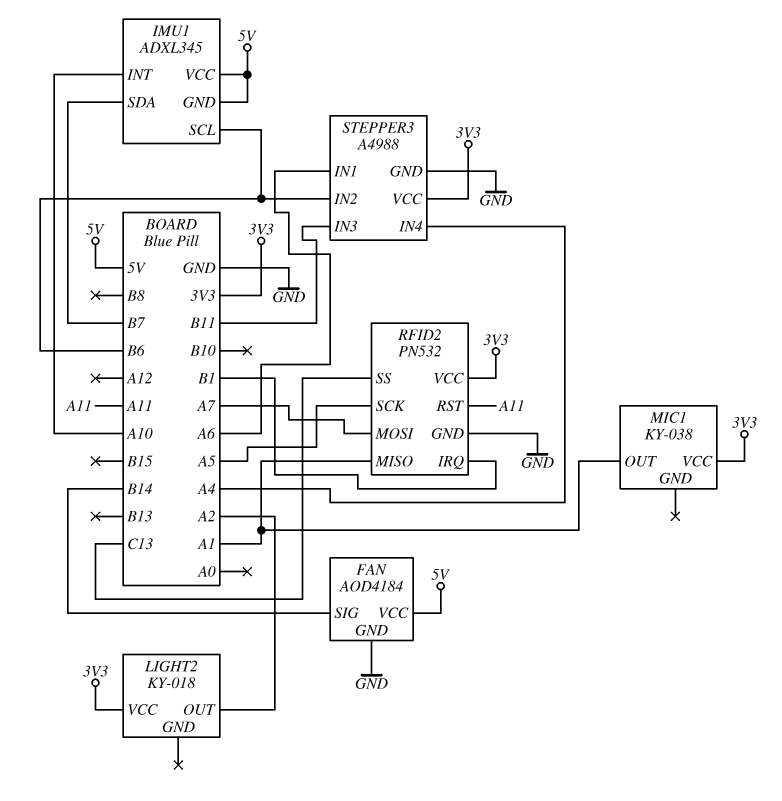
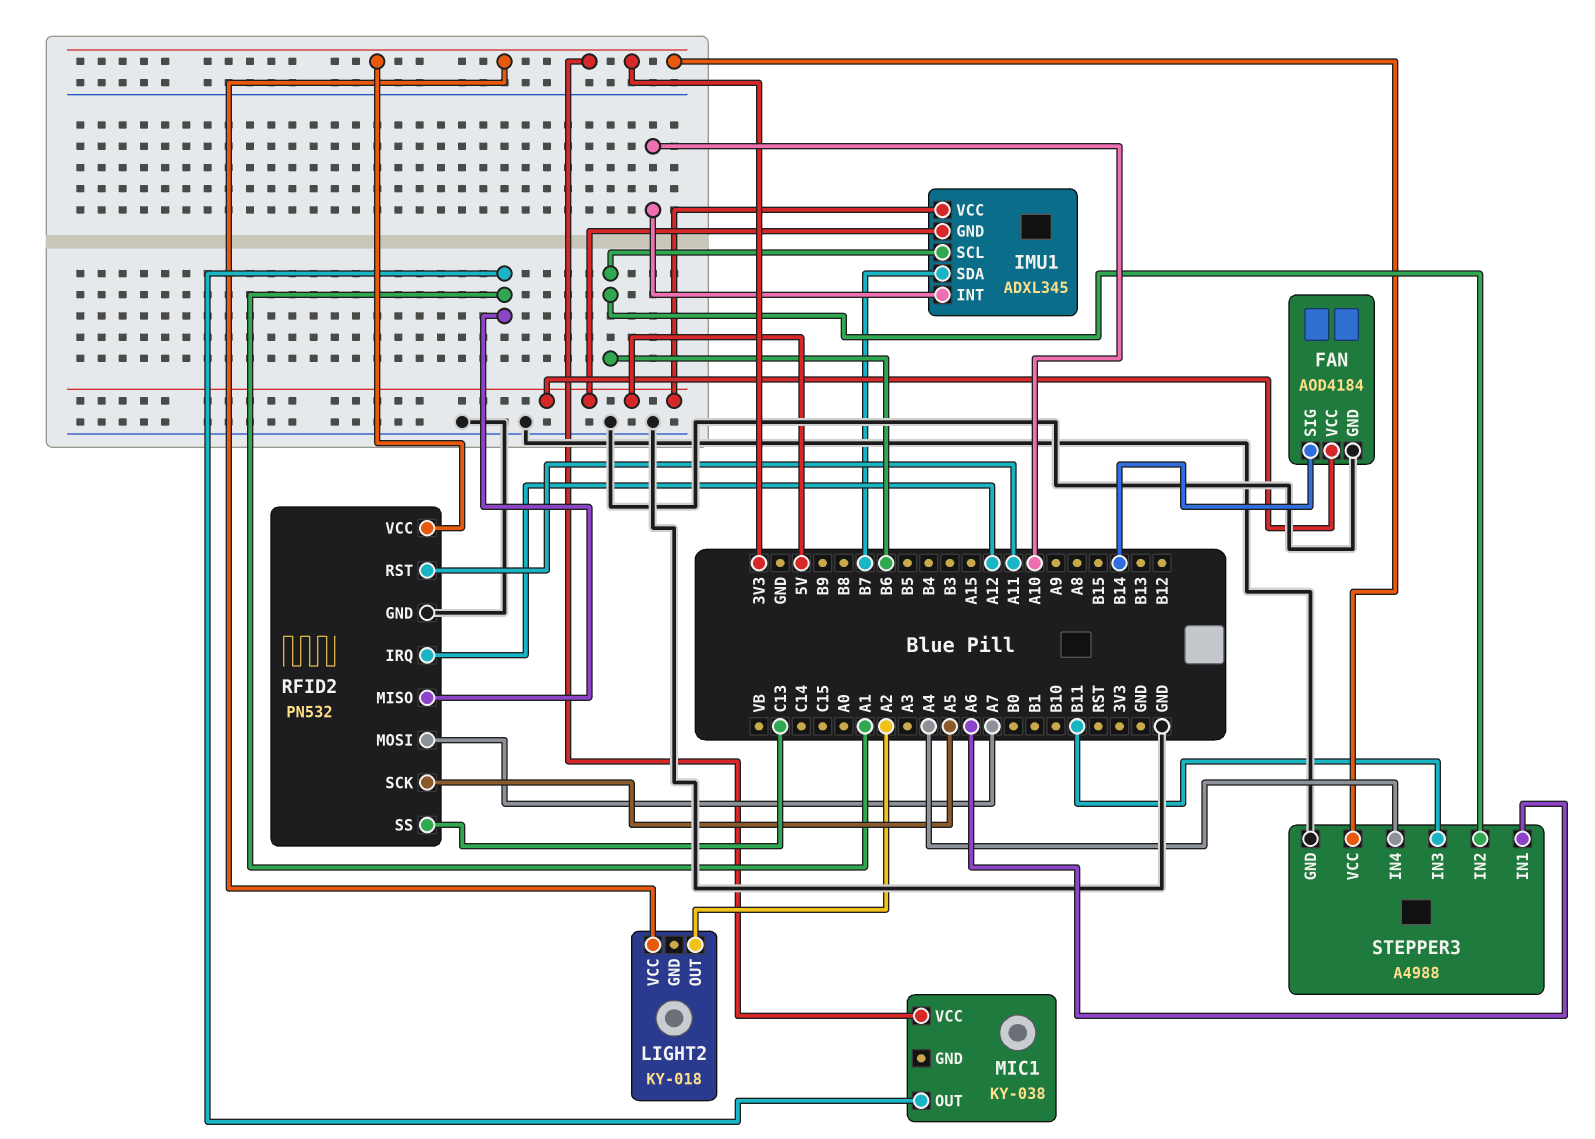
RFID2 pin IRQ: B1 -> A12

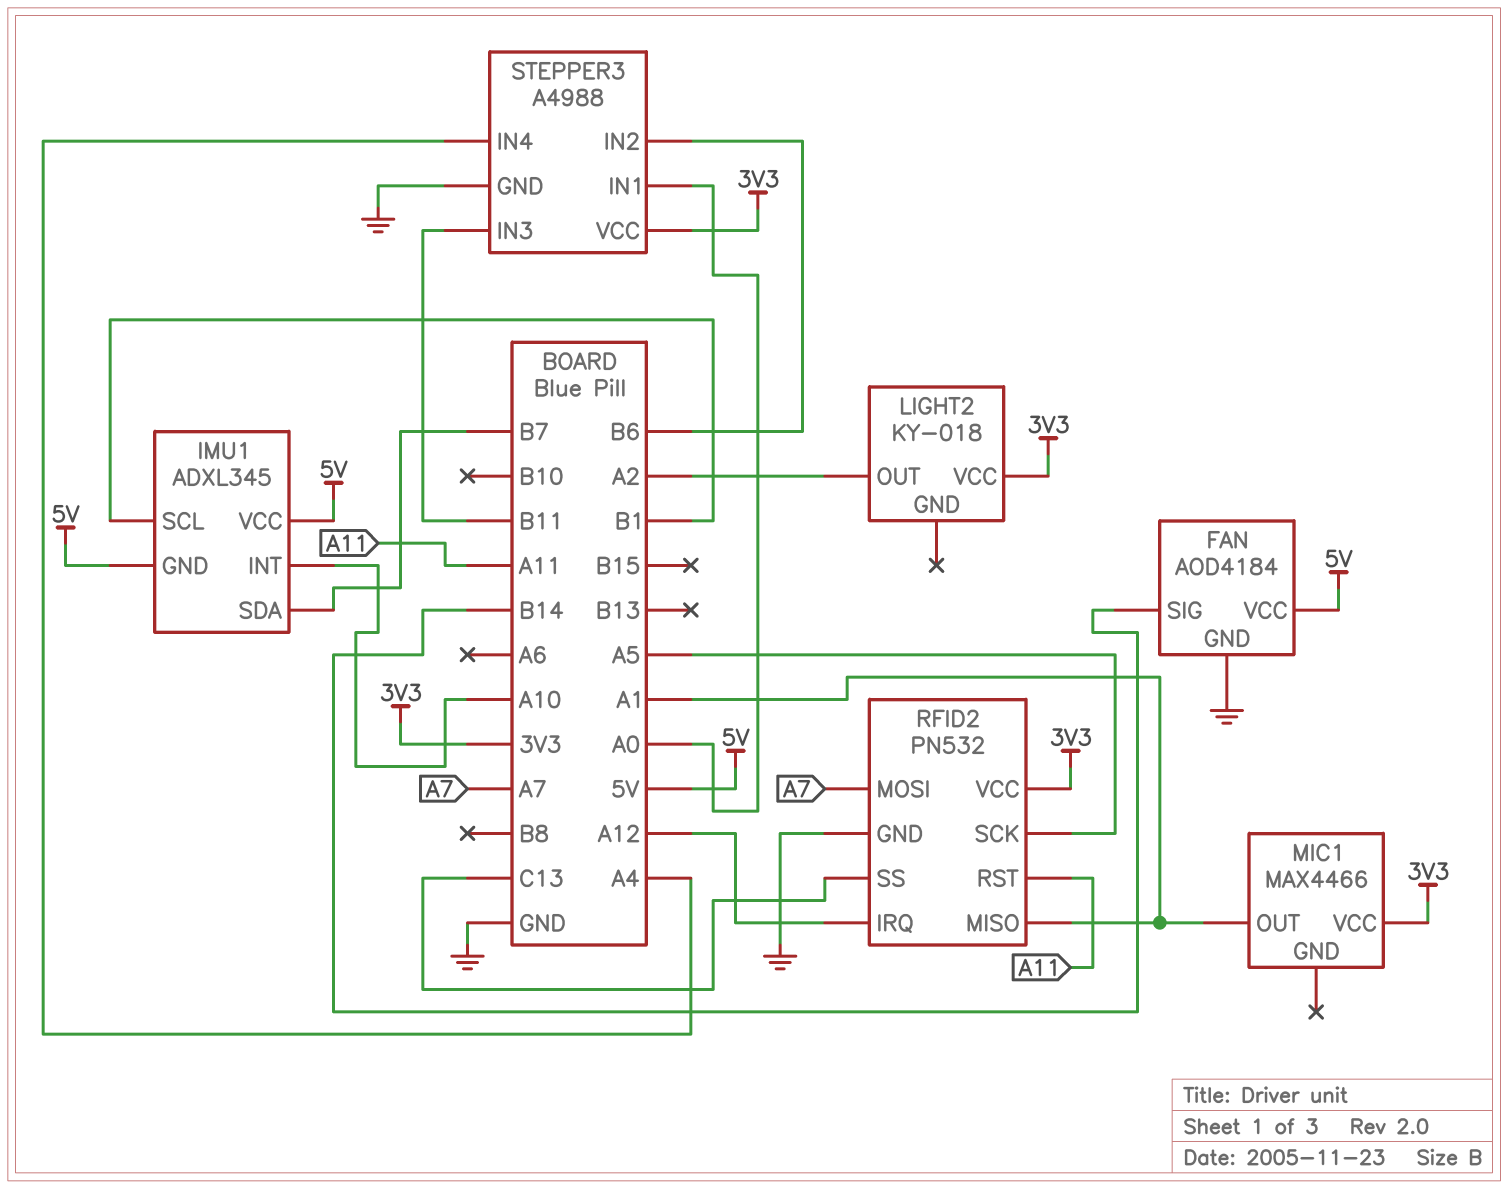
IMU1 pin SCL: B6 -> B1
MIC1: KY-038 -> MAX4466
STEPPER3 pin IN1: A6 -> A0

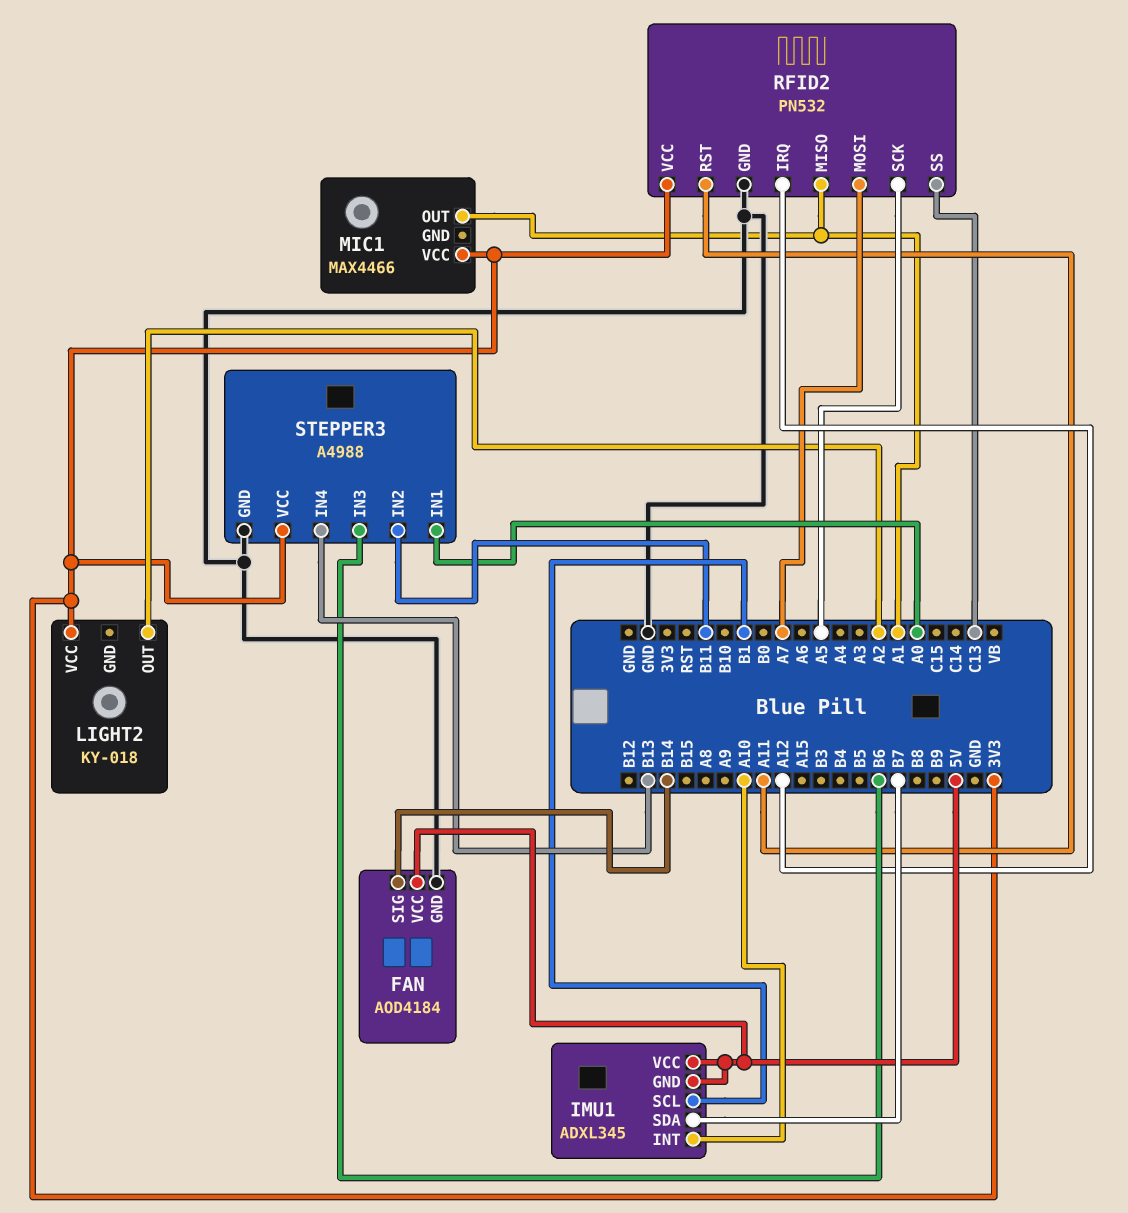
STEPPER3 pin IN2: B6 -> B11
STEPPER3 pin IN3: B11 -> B6
STEPPER3 pin IN4: A4 -> B13

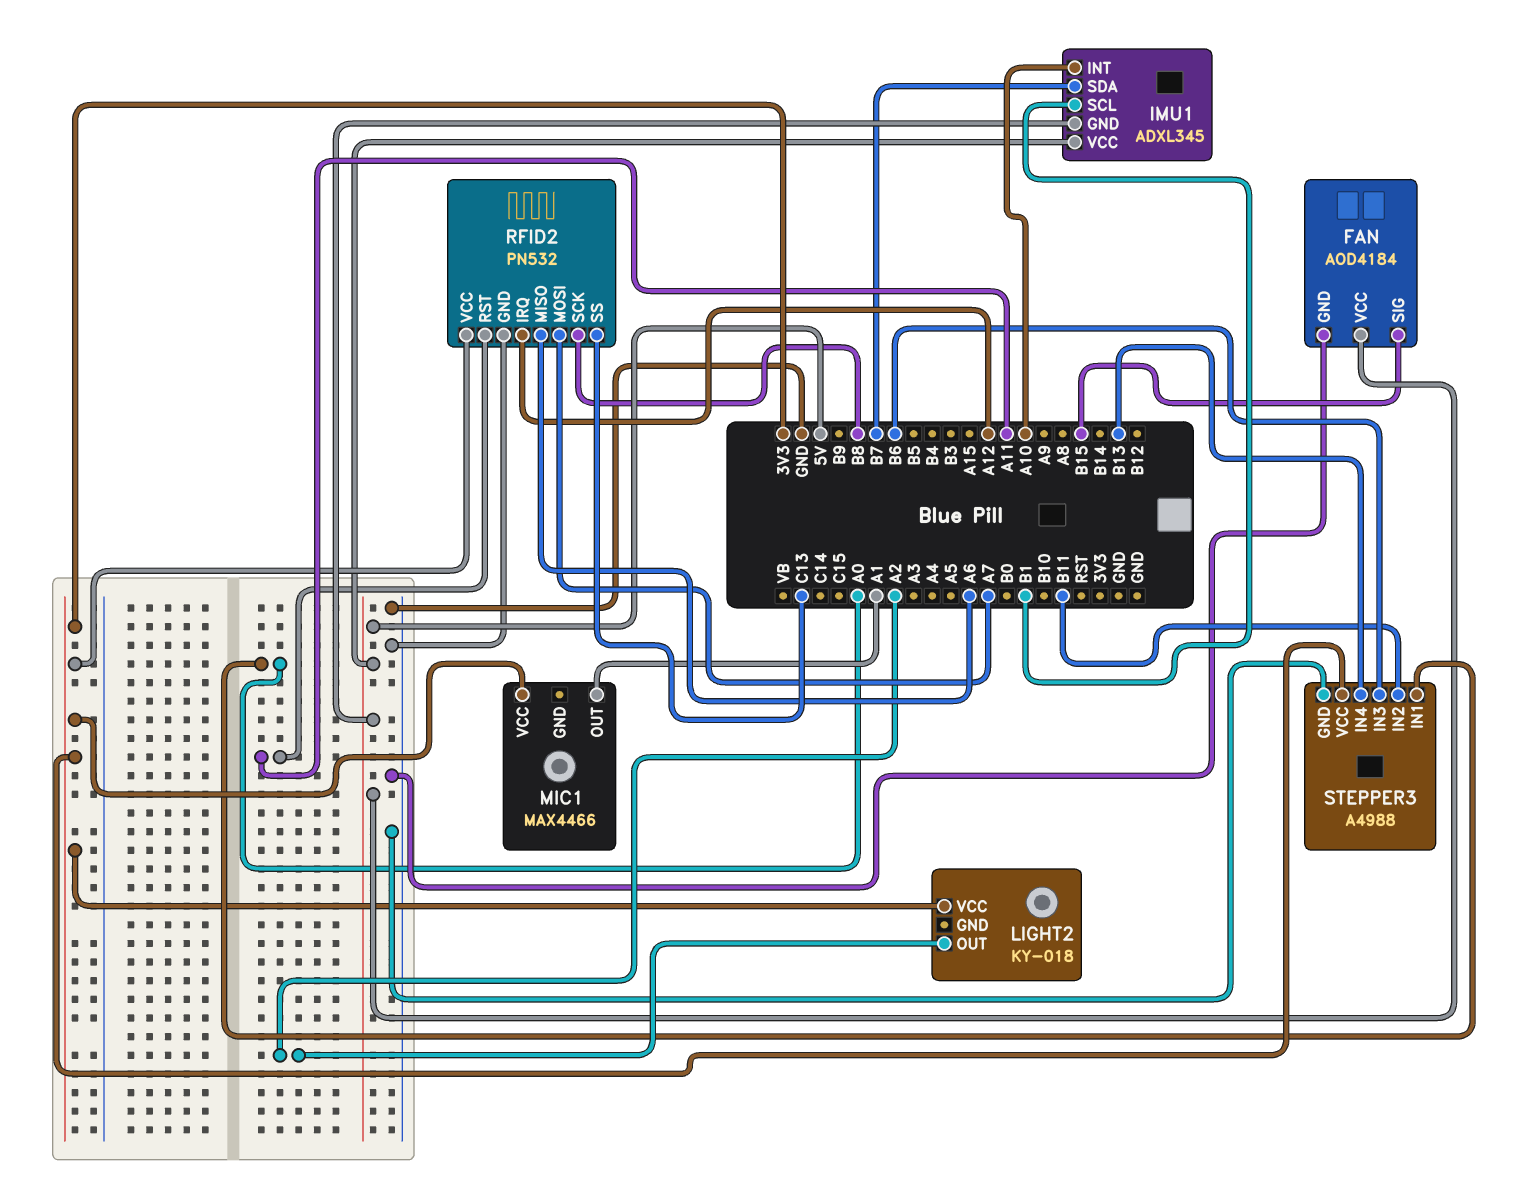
FAN pin SIG: B14 -> B15
RFID2 pin MISO: A1 -> A6
RFID2 pin SCK: A5 -> B8

